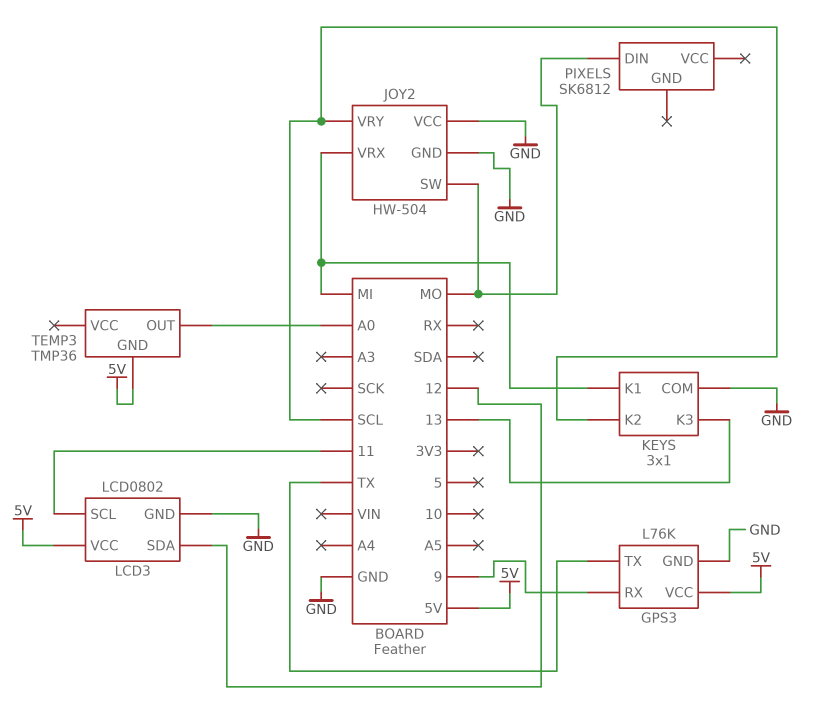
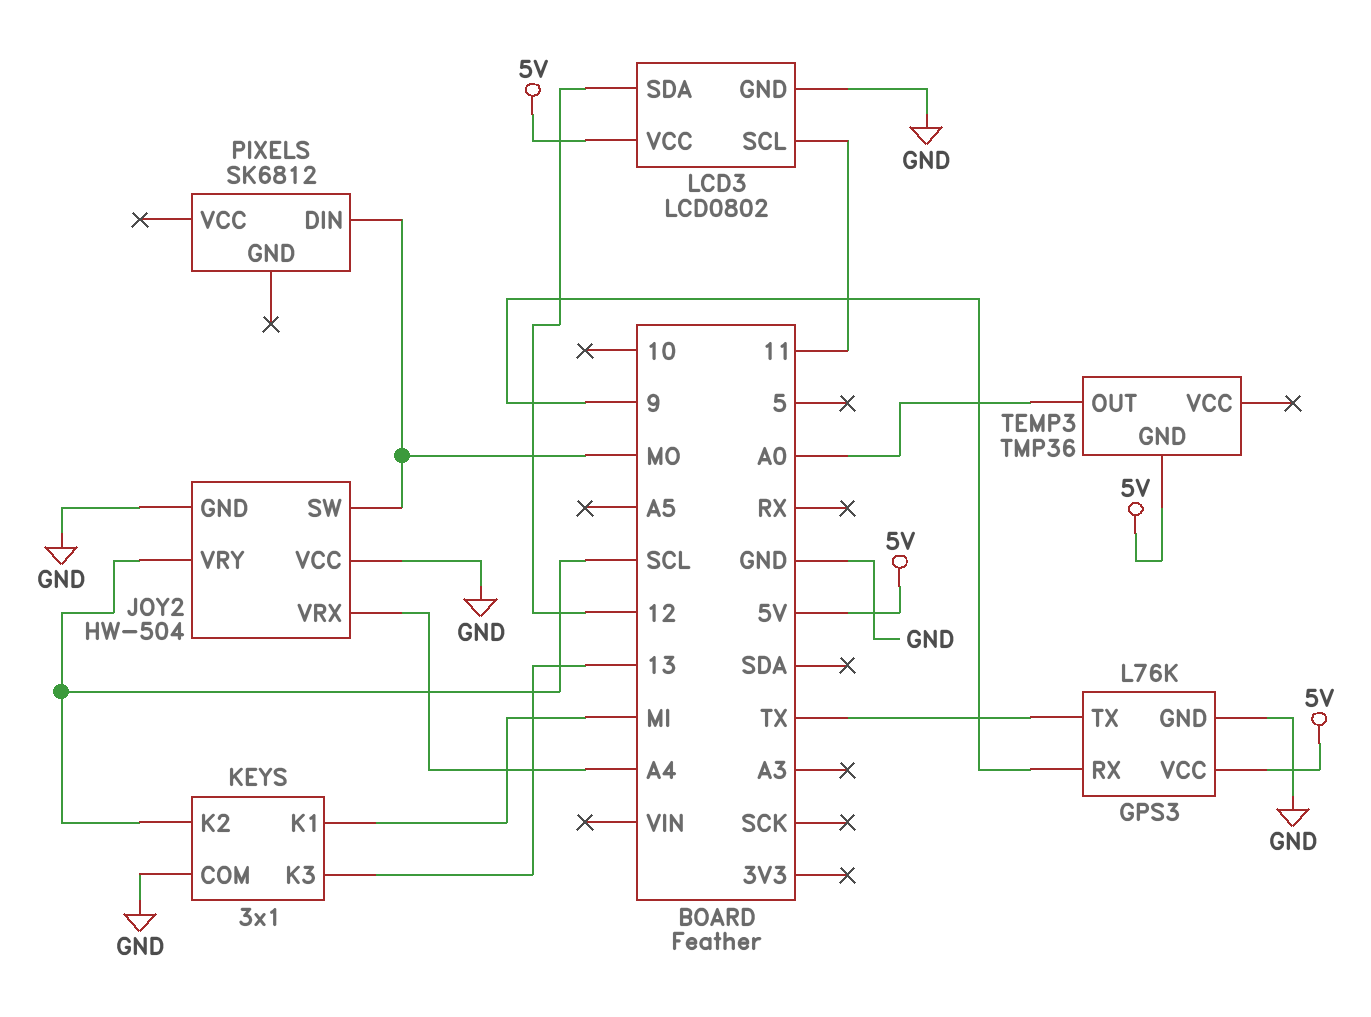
JOY2 pin VRX: MI -> A4

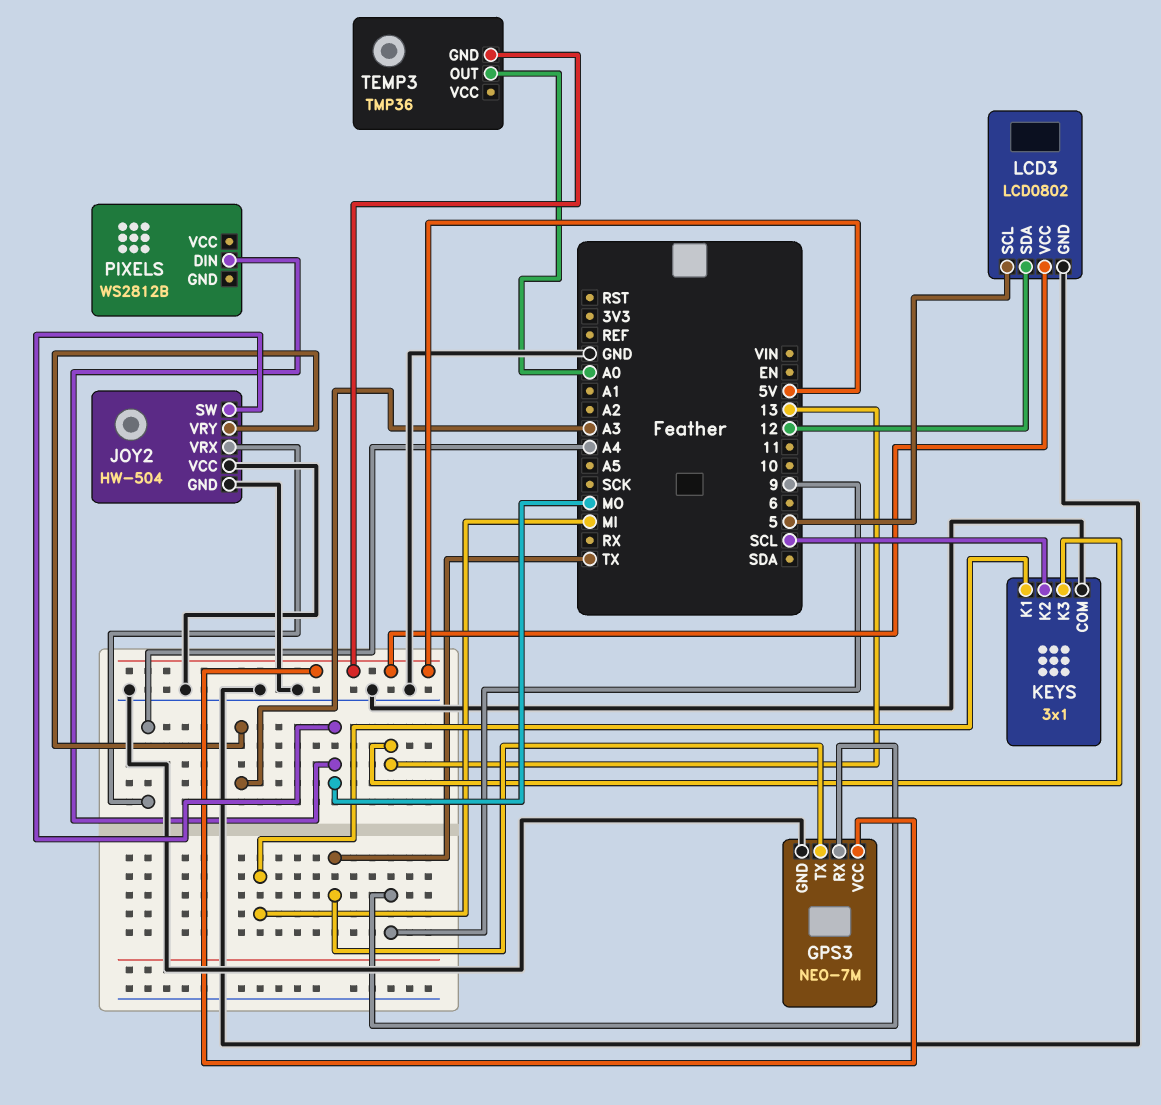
GPS3: L76K -> NEO-7M
JOY2 pin VRY: SCL -> A3
LCD3 pin SCL: 11 -> 5
PIXELS: SK6812 -> WS2812B

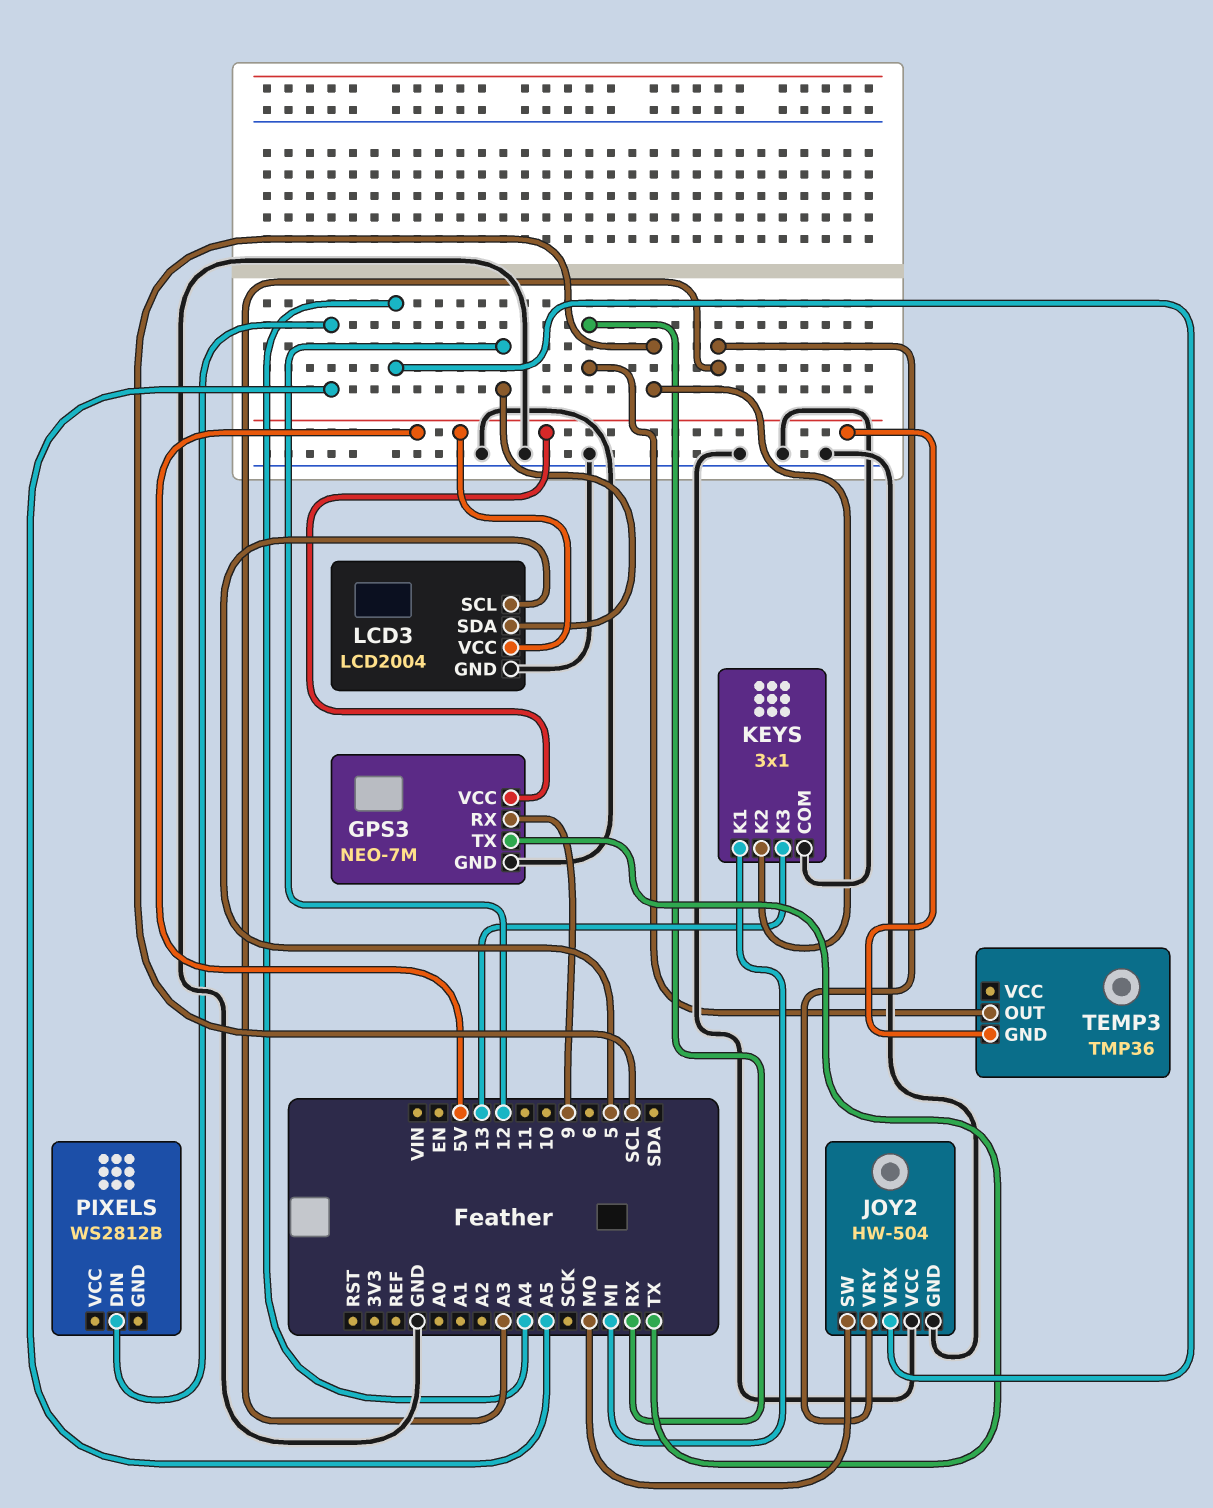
LCD3: LCD0802 -> LCD2004
PIXELS pin DIN: MO -> A5
TEMP3 pin OUT: A0 -> RX

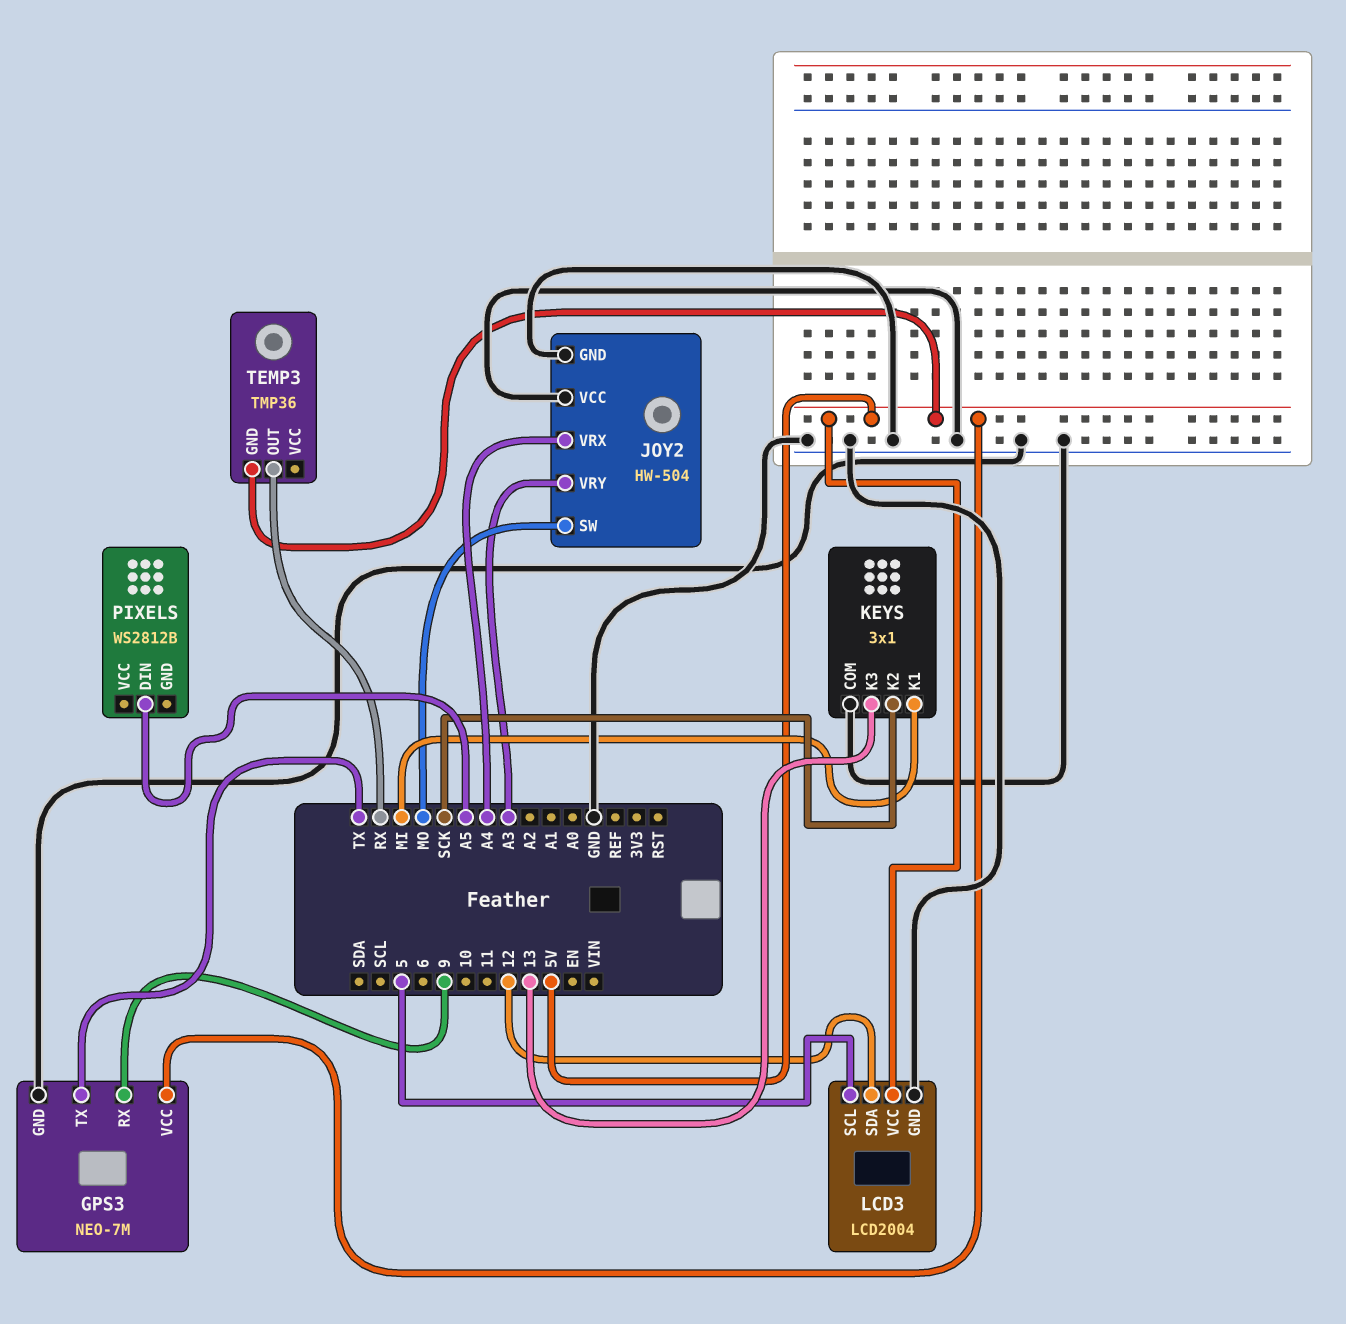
KEYS pin K2: SCL -> SCK

